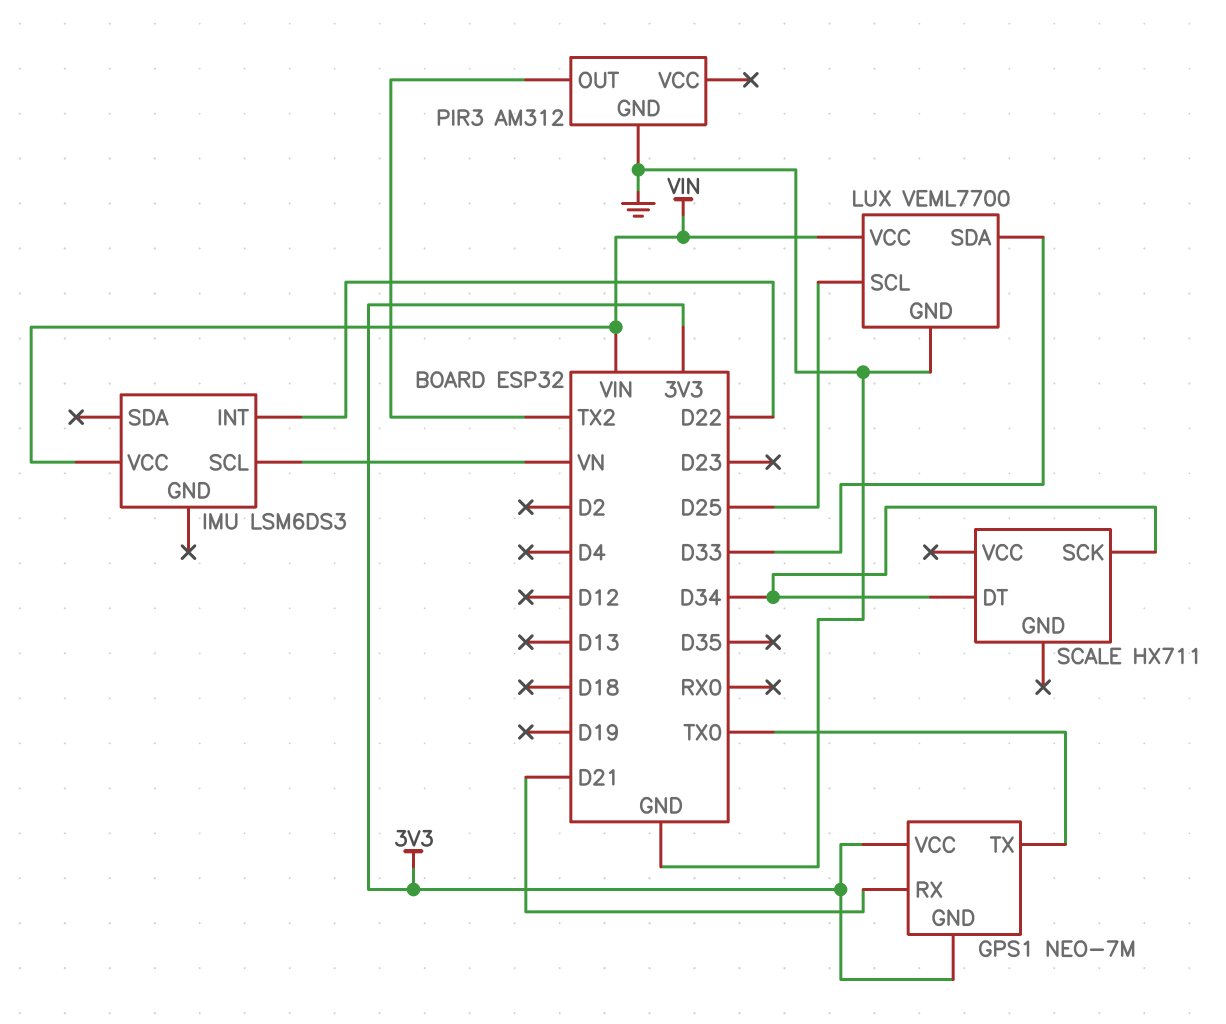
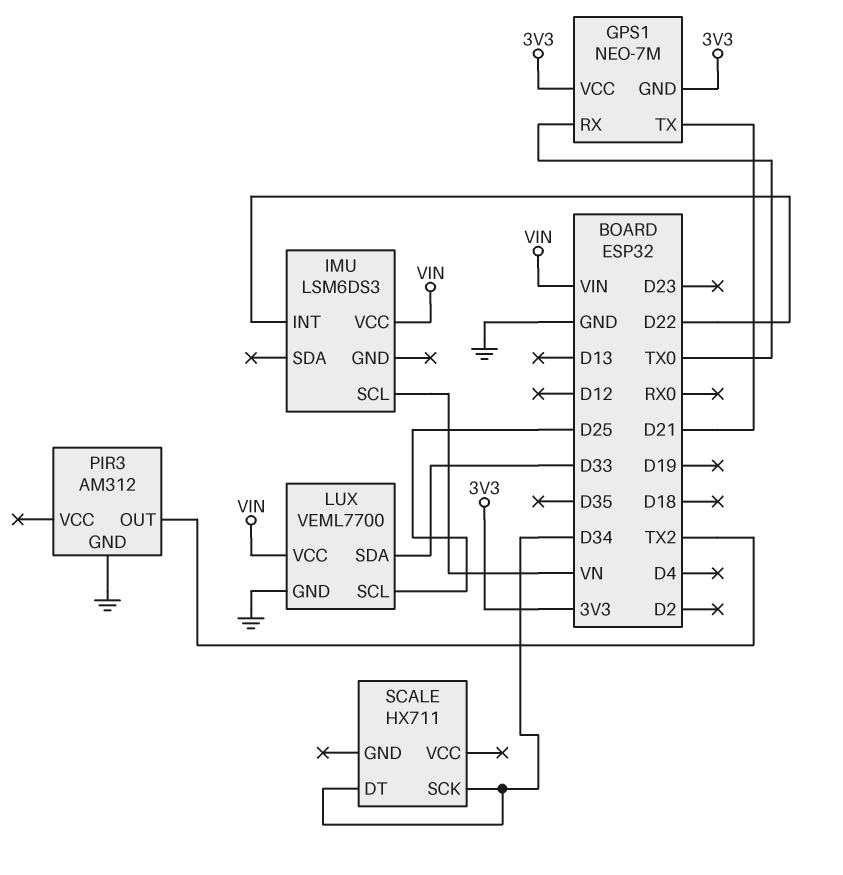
GPS1 pin RX: D21 -> TX0
GPS1 pin TX: TX0 -> D21

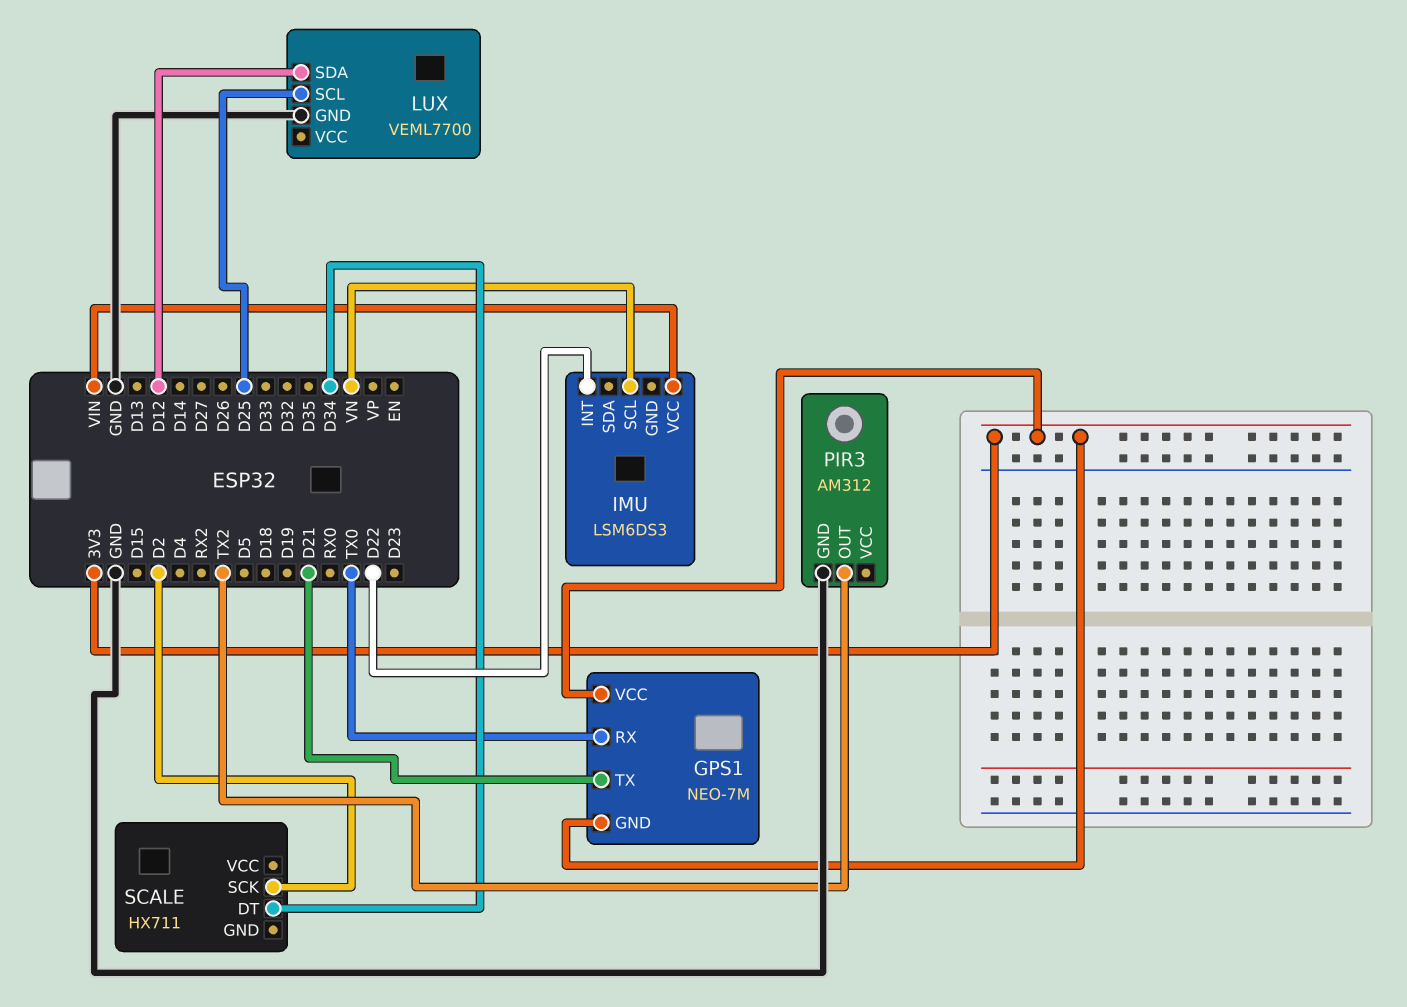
LUX pin SDA: D33 -> D12
LUX pin VCC: VIN -> none
SCALE pin SCK: D34 -> D2

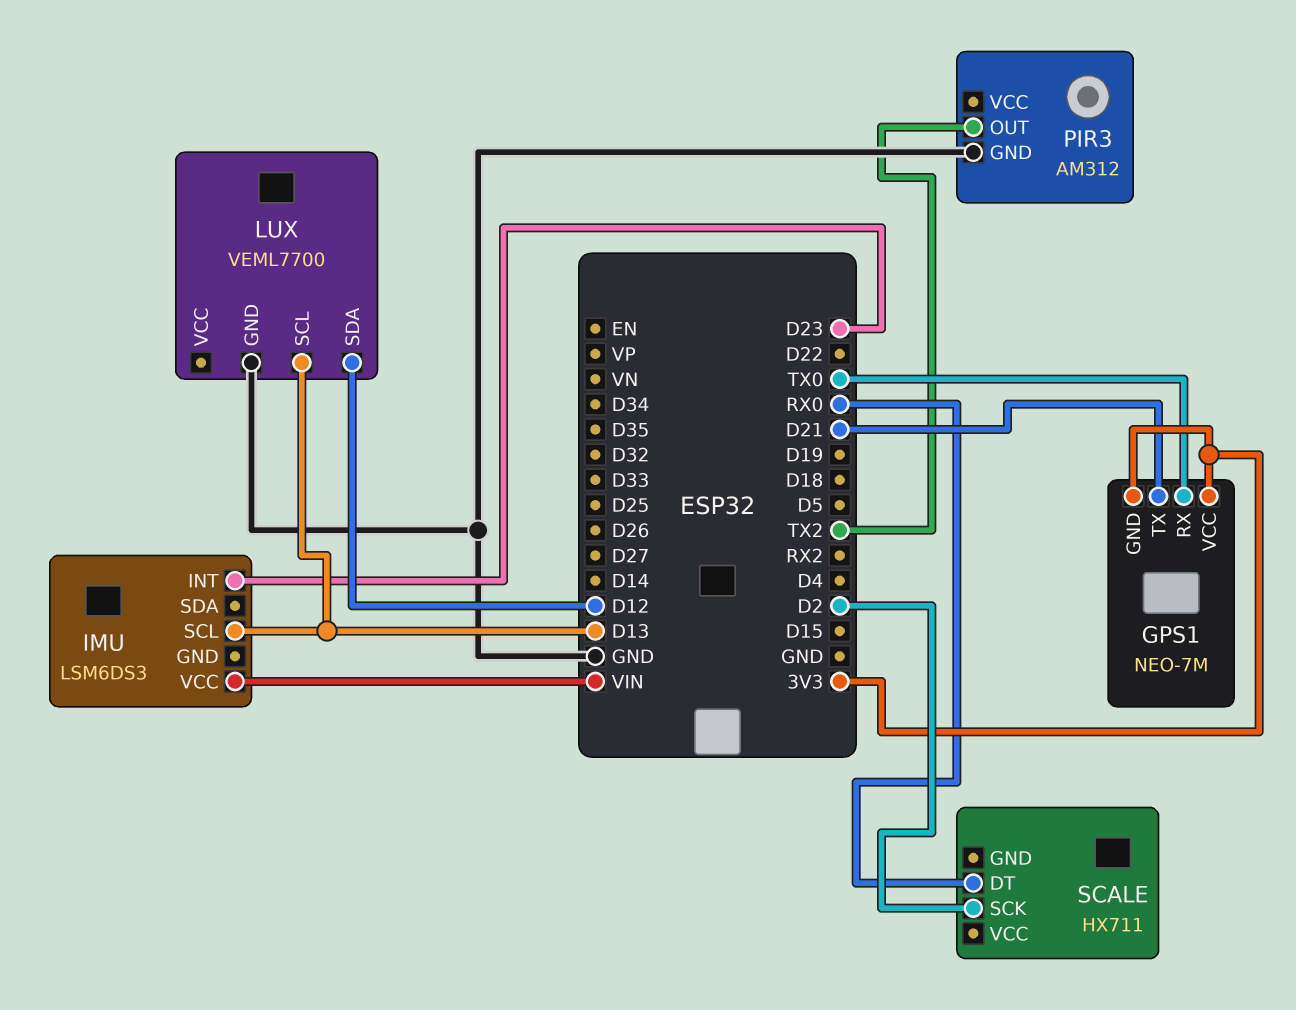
IMU pin INT: D22 -> D23
IMU pin SCL: VN -> D13
LUX pin SCL: D25 -> D13
SCALE pin DT: D34 -> RX0

